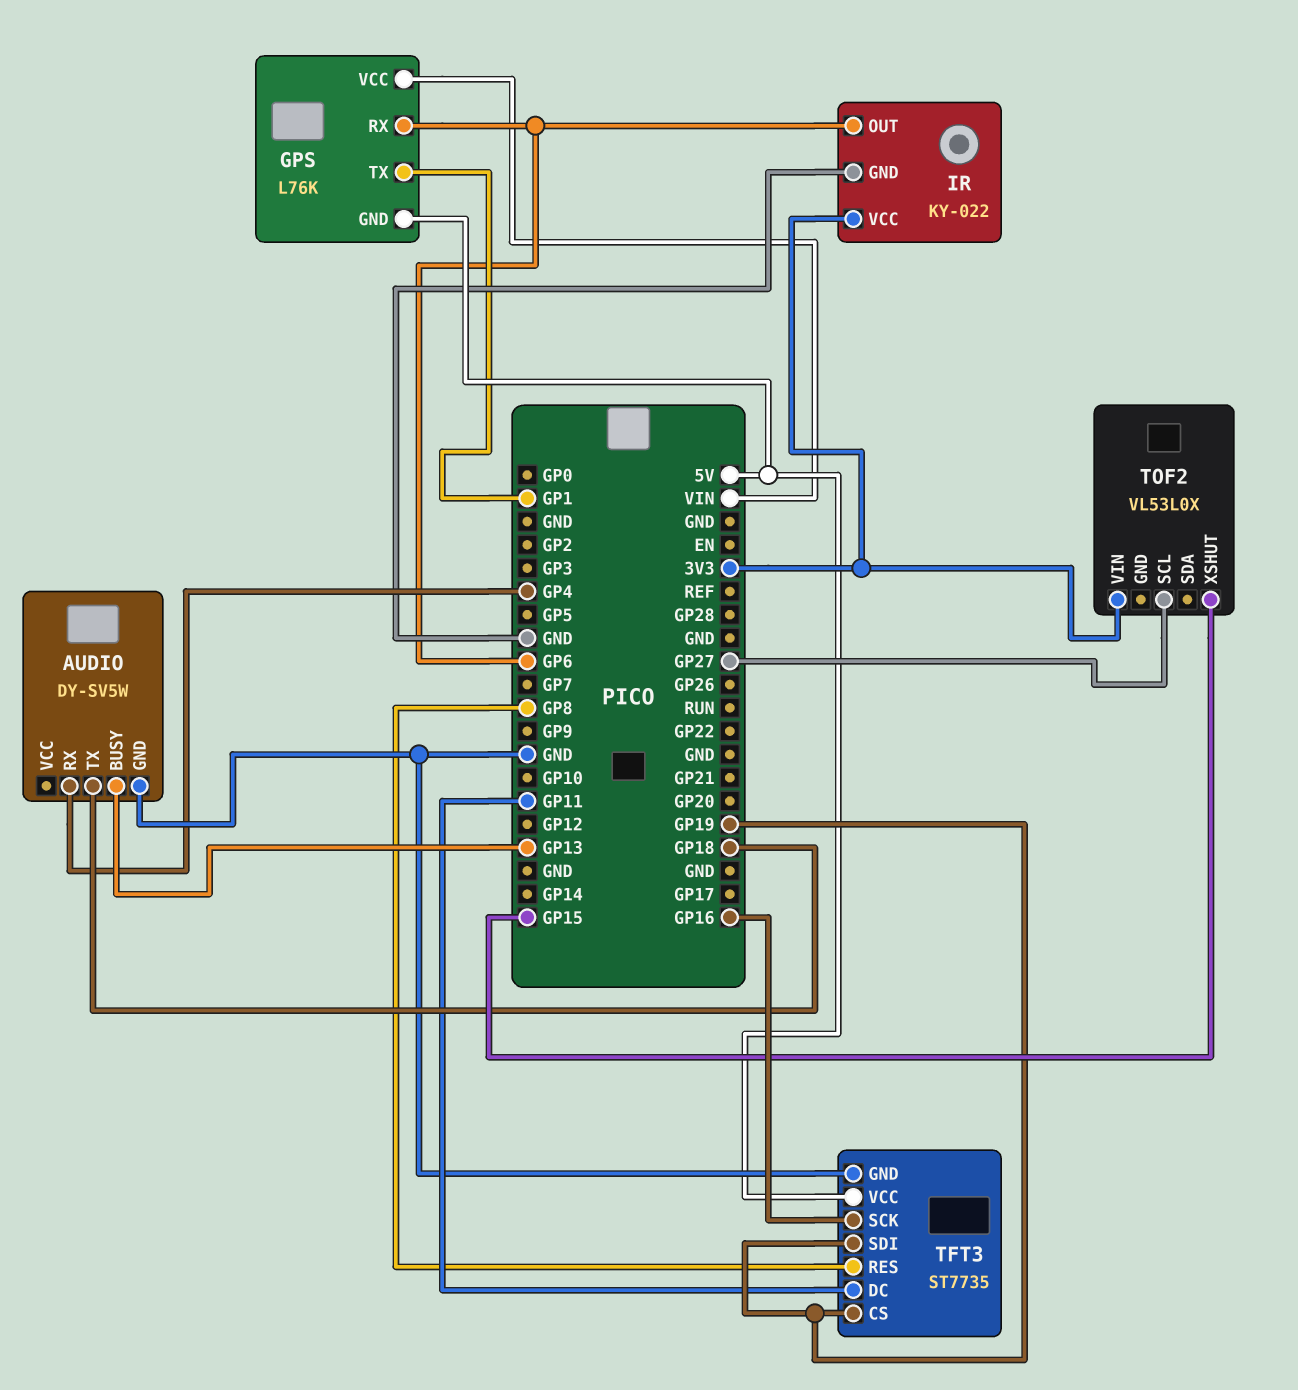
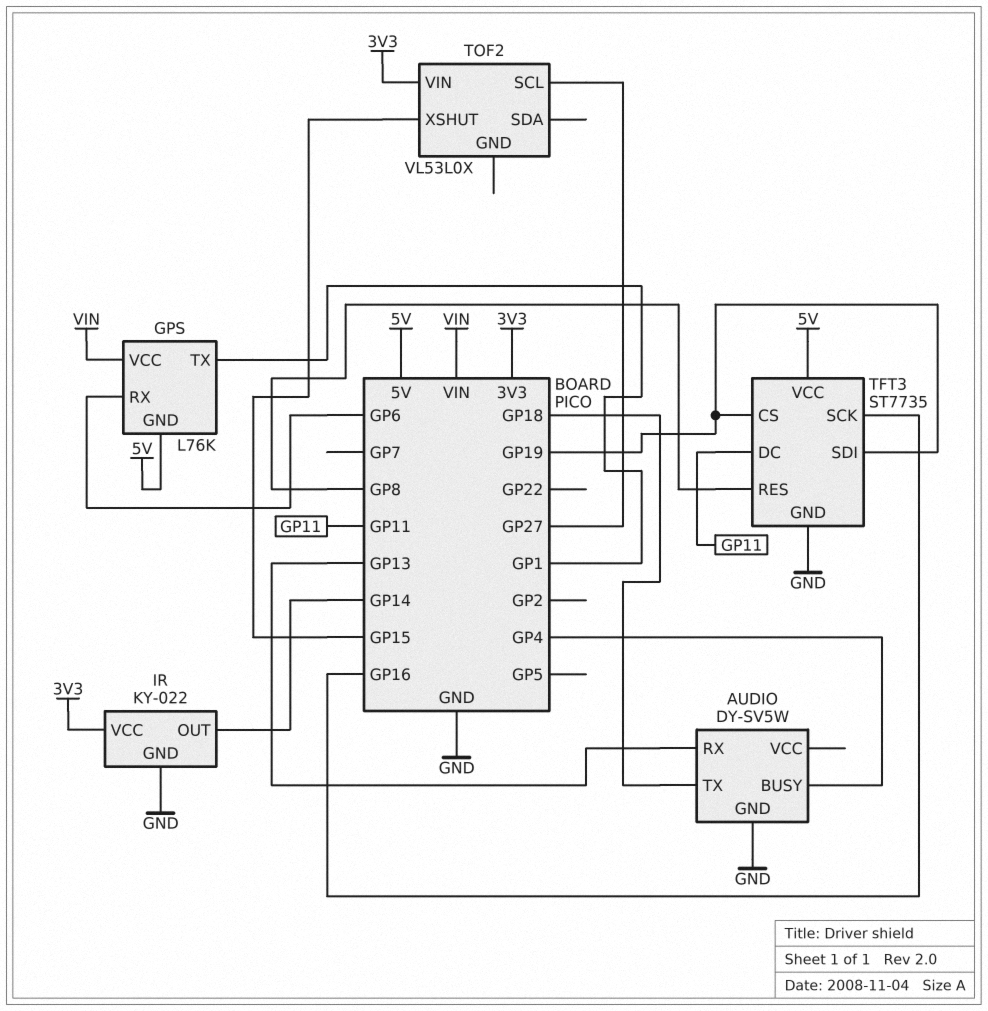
AUDIO pin BUSY: GP13 -> GP4
AUDIO pin RX: GP4 -> GP13
IR pin OUT: GP6 -> GP14

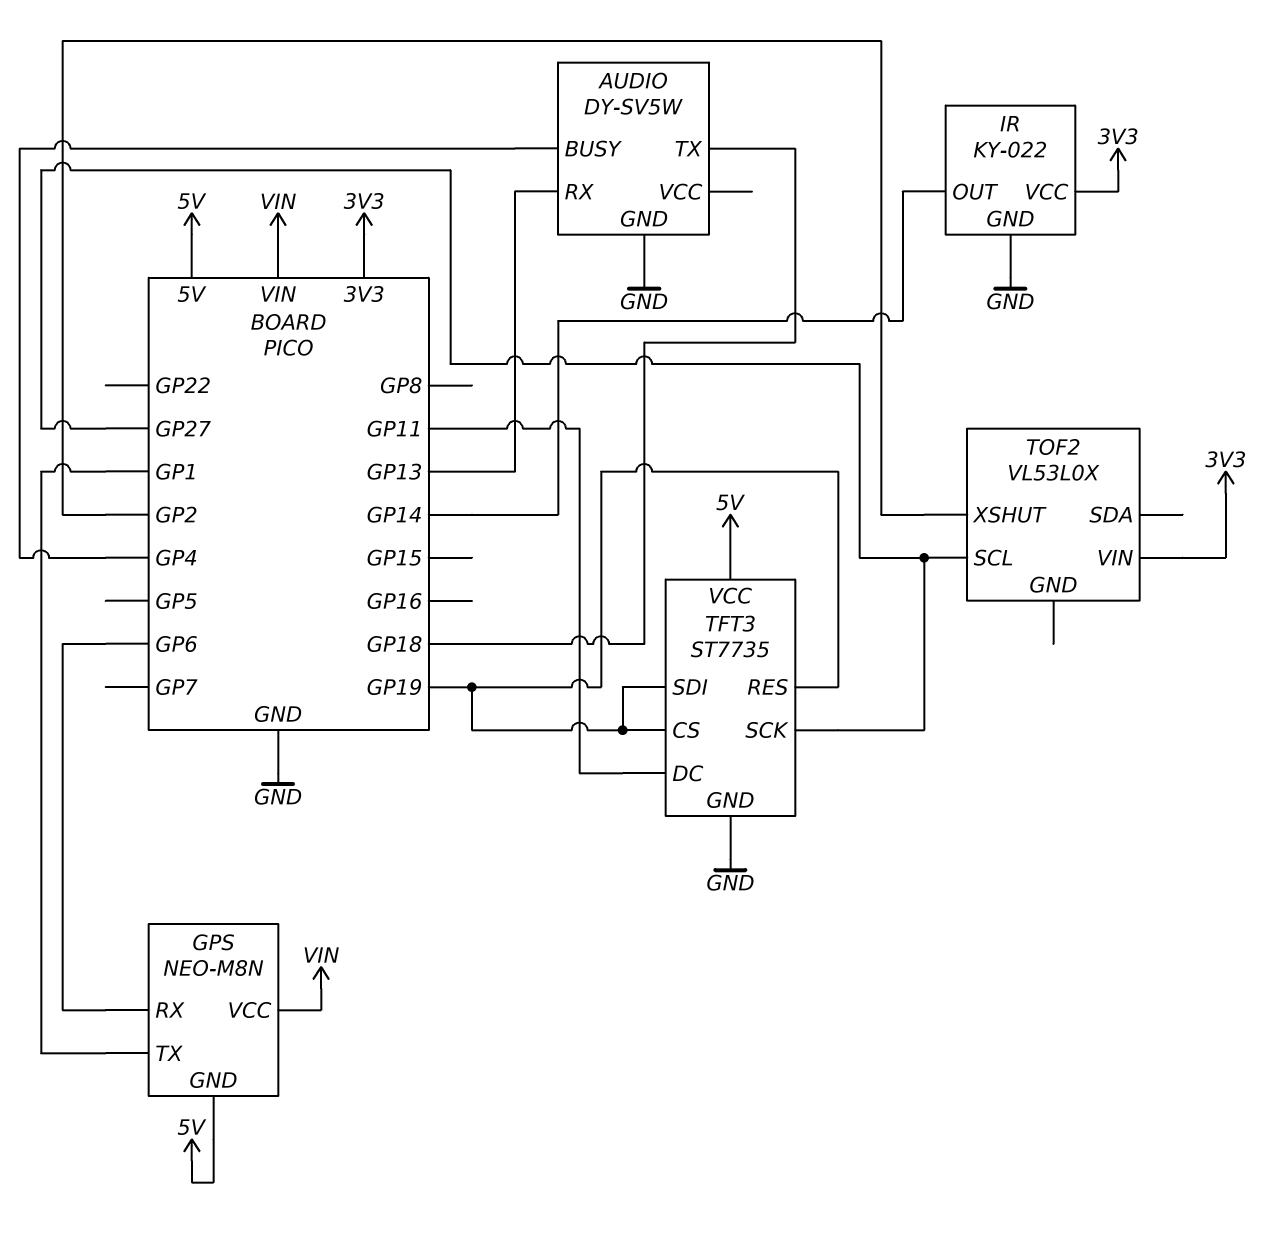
GPS: L76K -> NEO-M8N
TFT3 pin RES: GP8 -> GP19
TFT3 pin SCK: GP16 -> GP27
TOF2 pin XSHUT: GP15 -> GP2

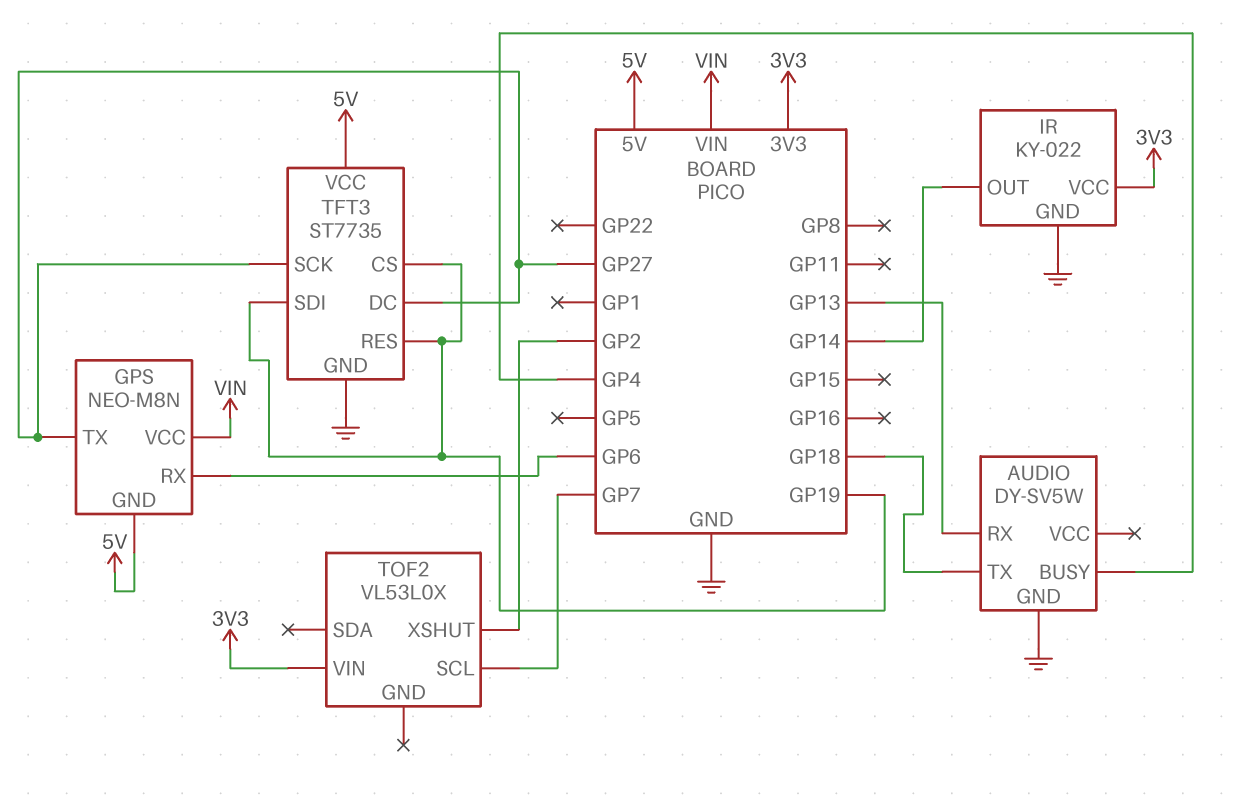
GPS pin TX: GP1 -> GP27
TFT3 pin DC: GP11 -> GP27
TOF2 pin SCL: GP27 -> GP7

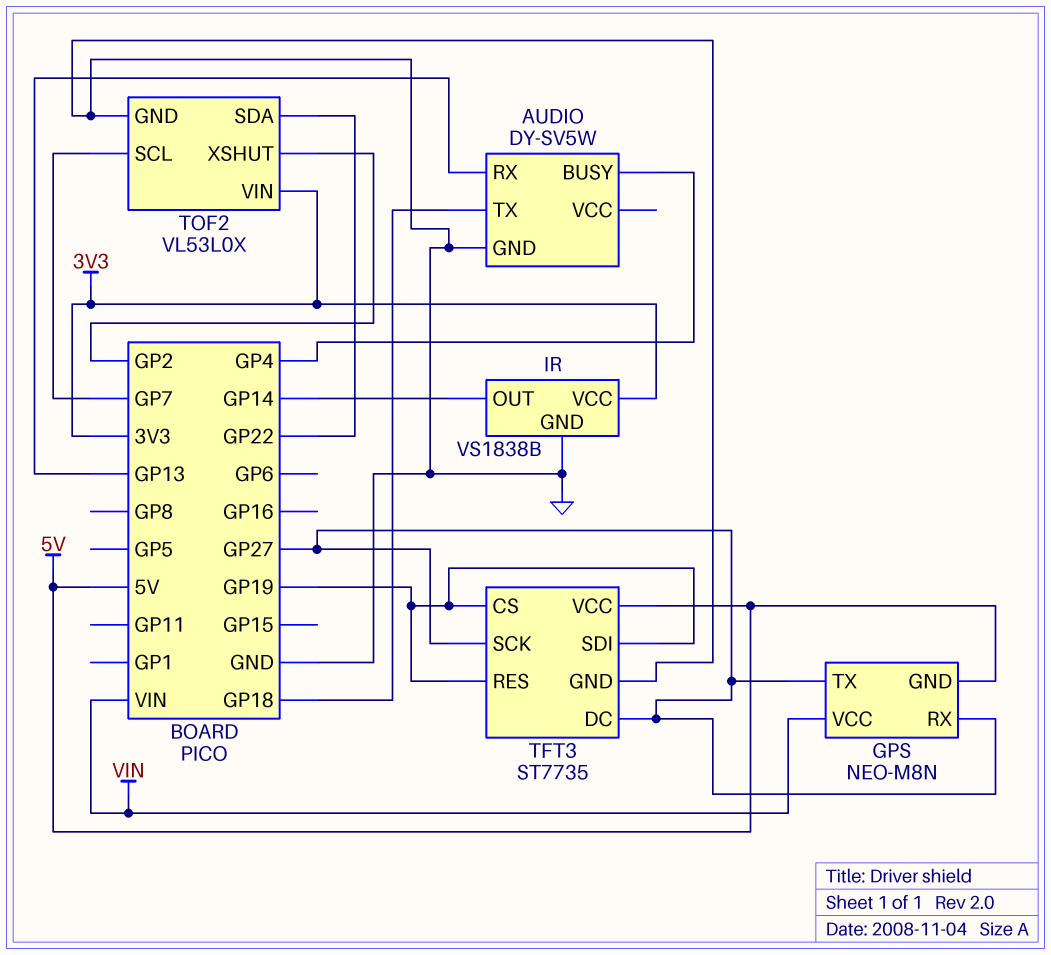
GPS pin RX: GP6 -> GP27
IR: KY-022 -> VS1838B
TOF2 pin GND: none -> GND
TOF2 pin SDA: none -> GP22

